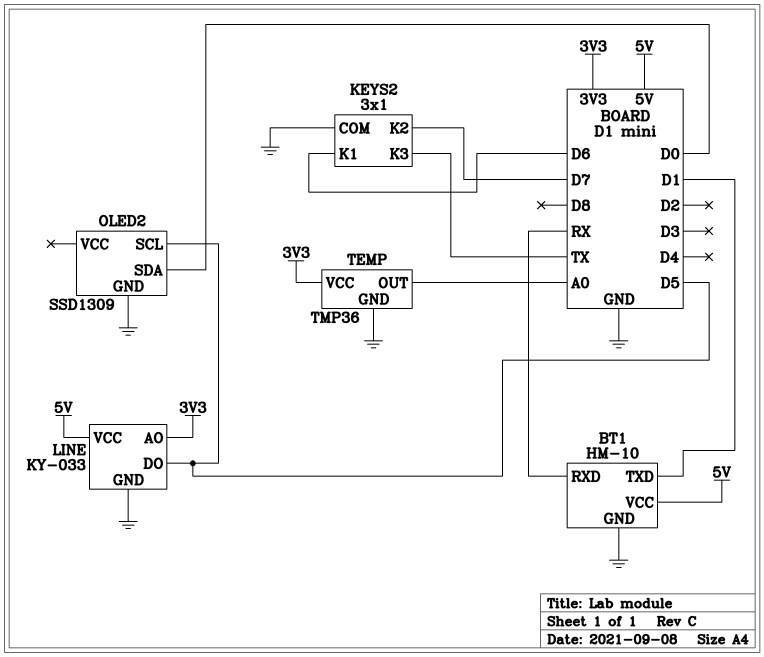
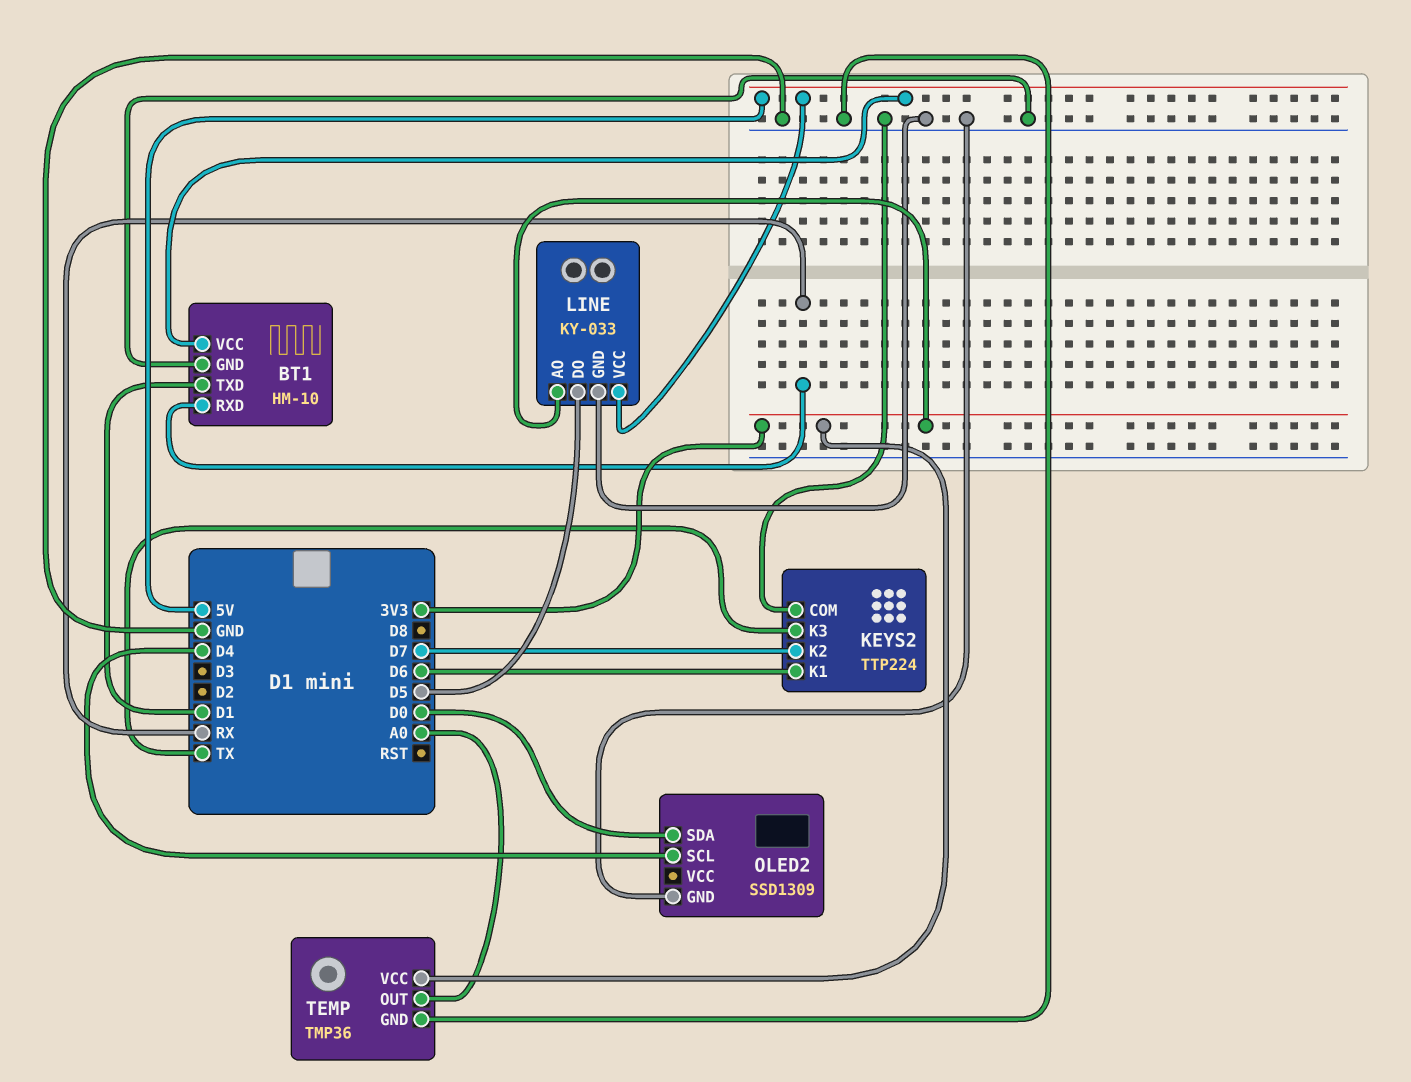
KEYS2: 3x1 -> TTP224
OLED2 pin SCL: D5 -> D4

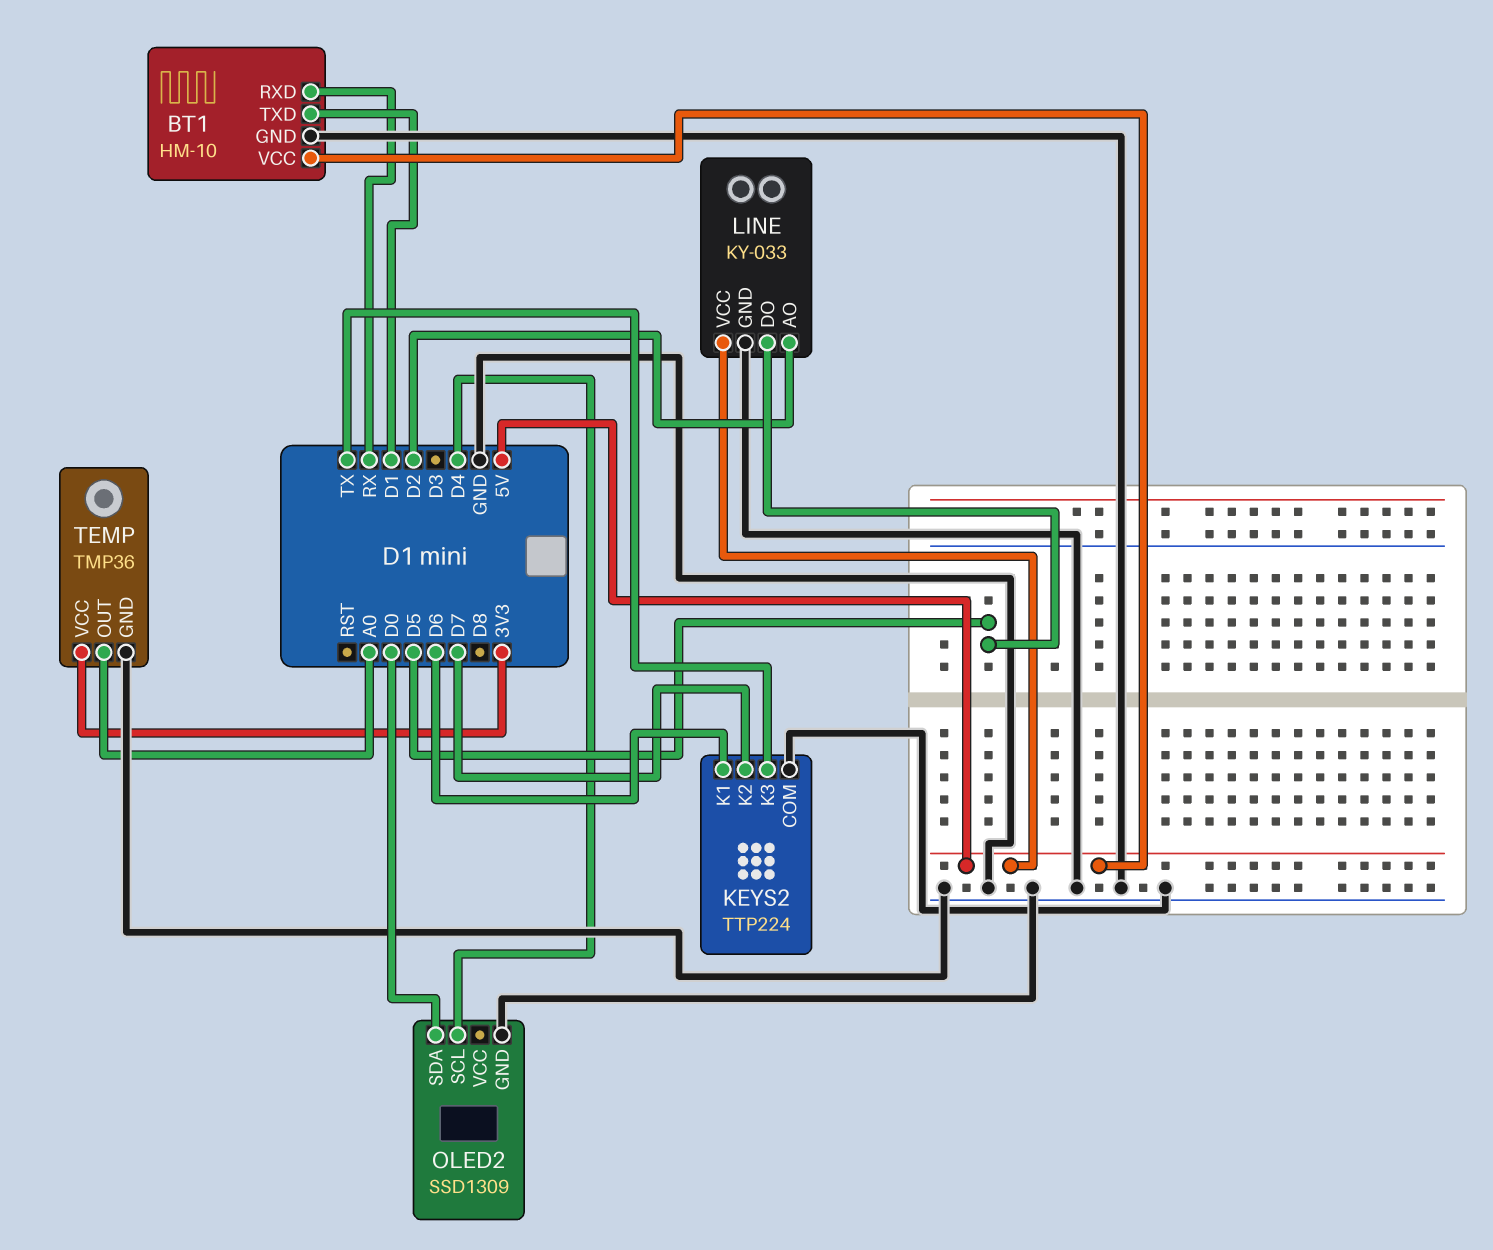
LINE pin AO: 3V3 -> D2

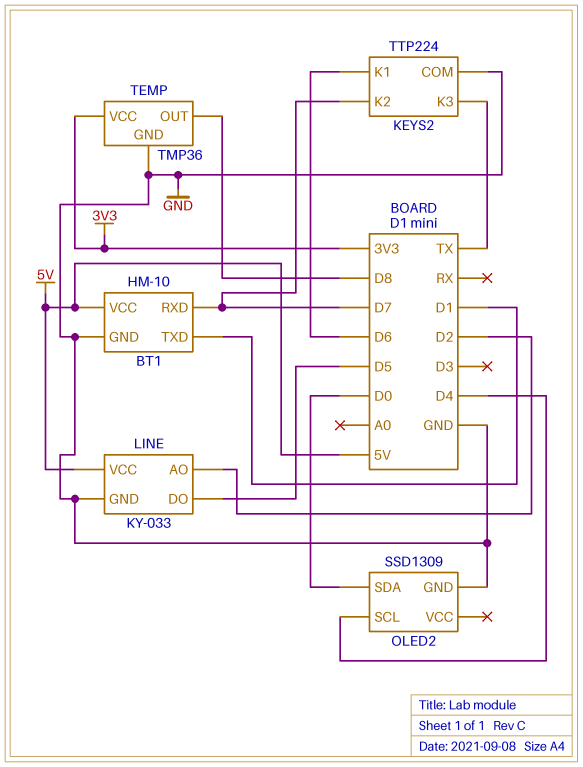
BT1 pin RXD: RX -> D7
TEMP pin OUT: A0 -> D8

